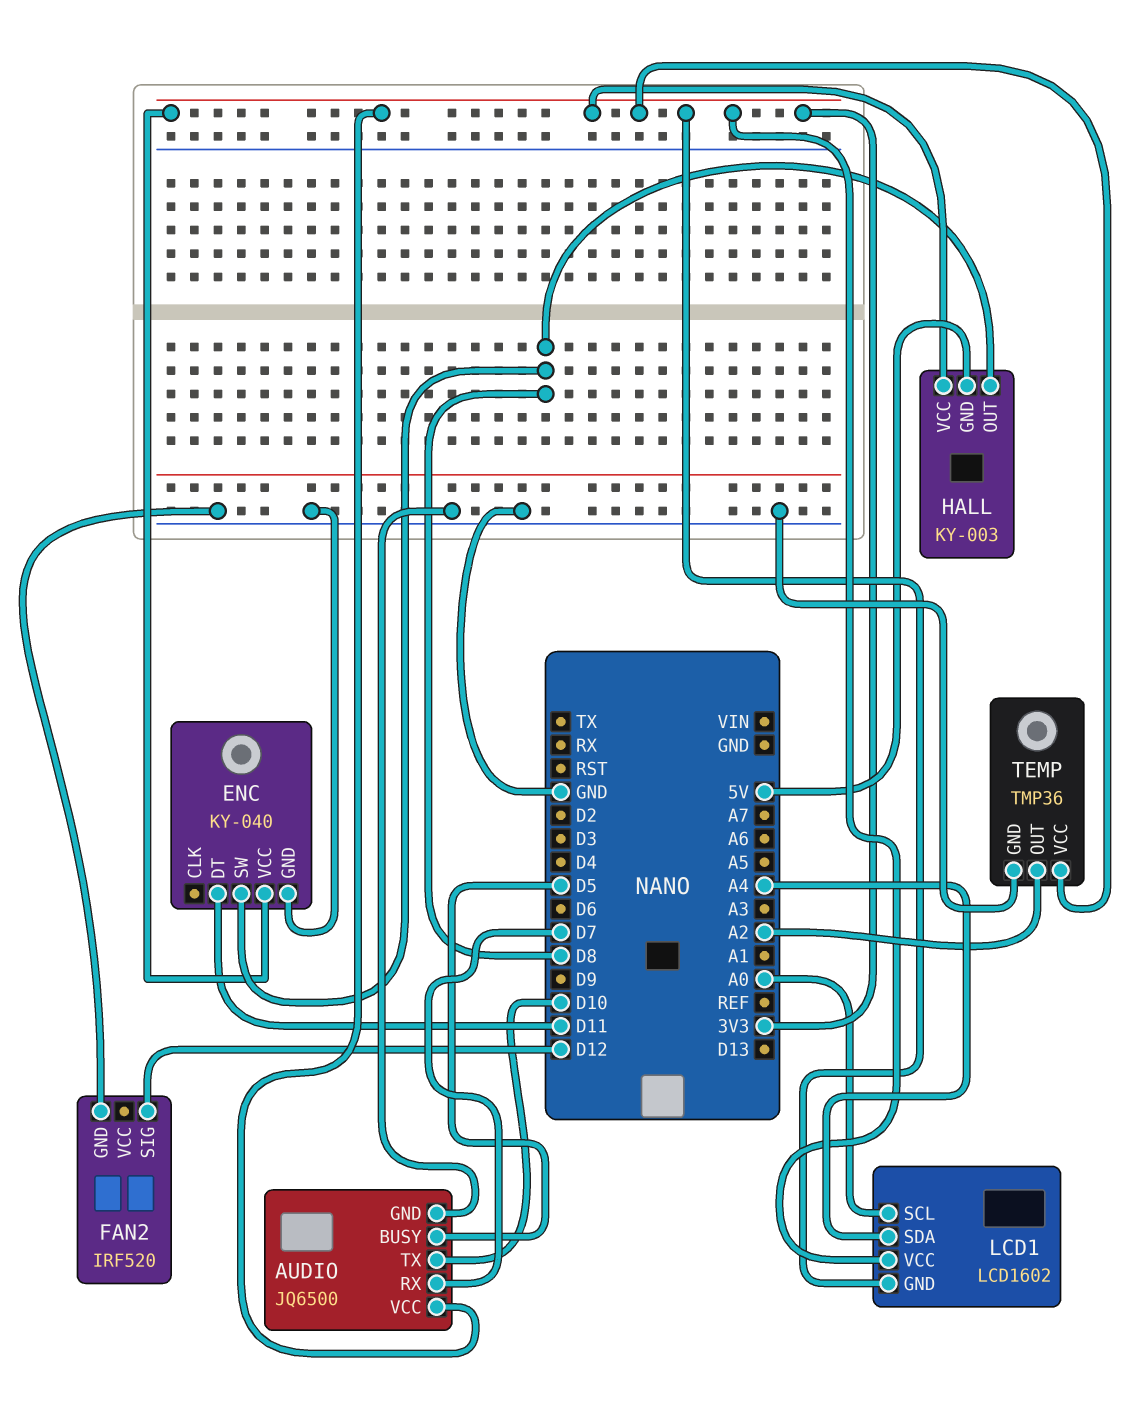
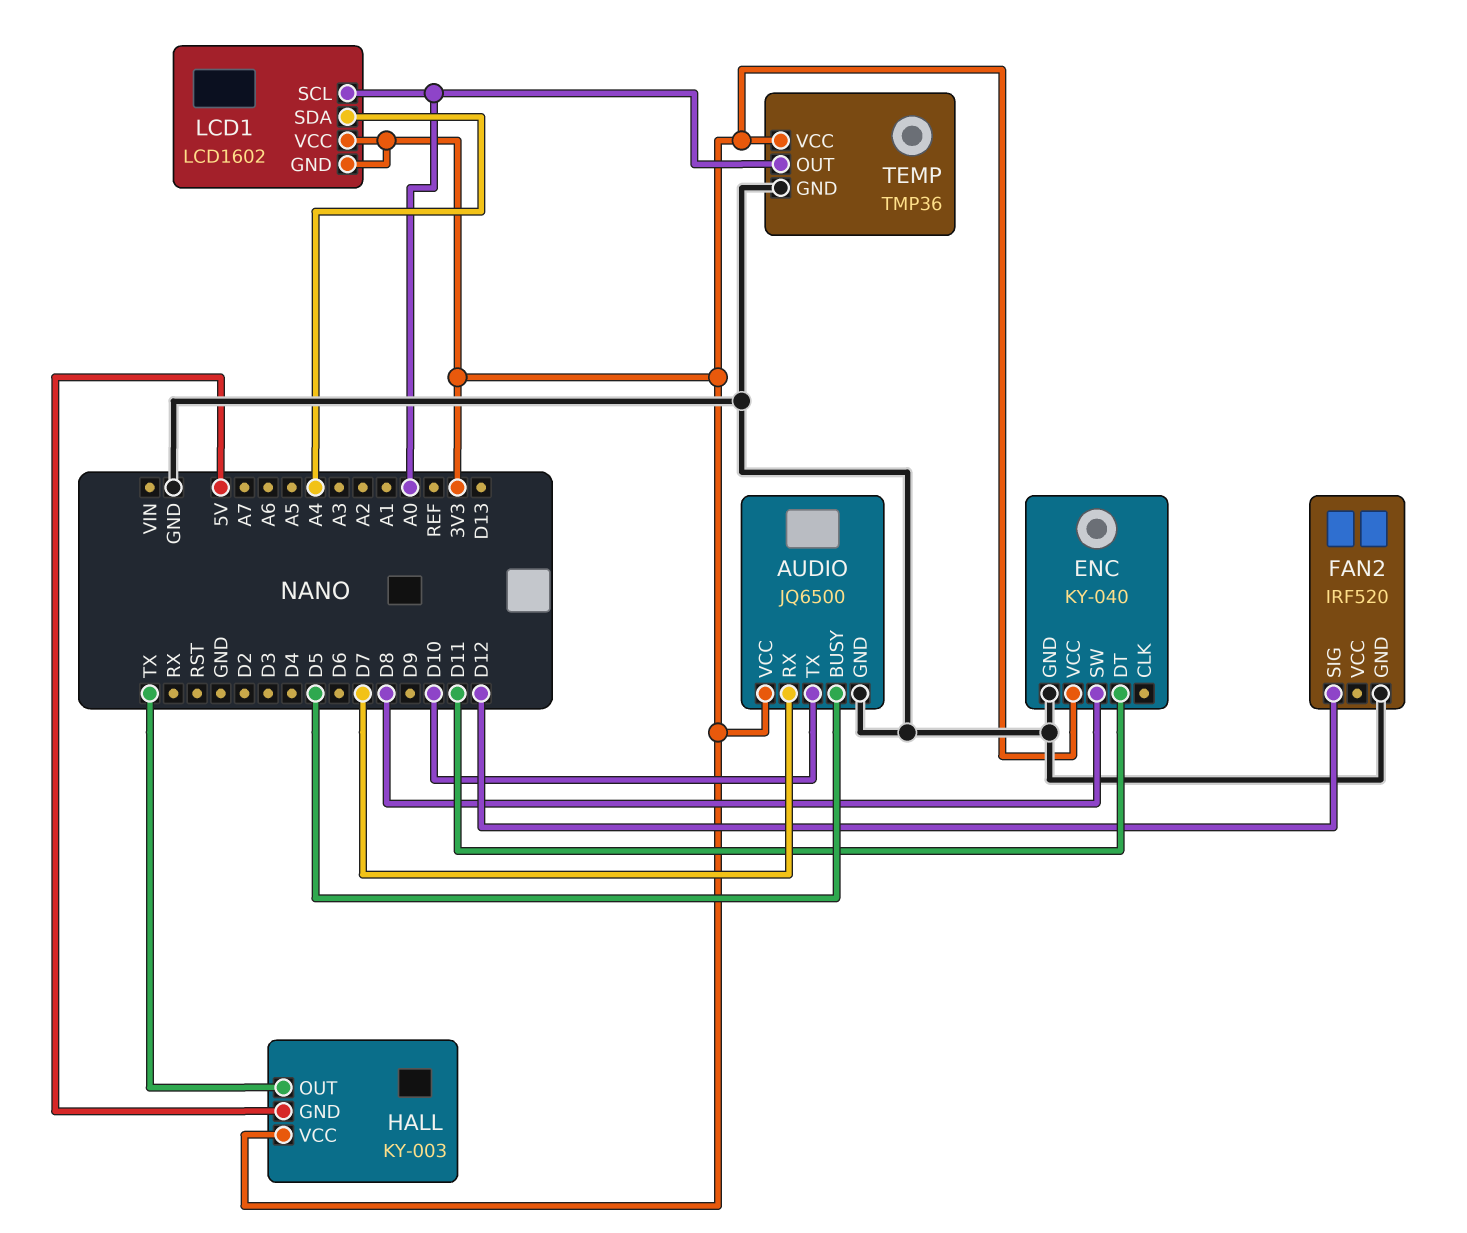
HALL pin OUT: D8 -> TX
TEMP pin OUT: A2 -> A0

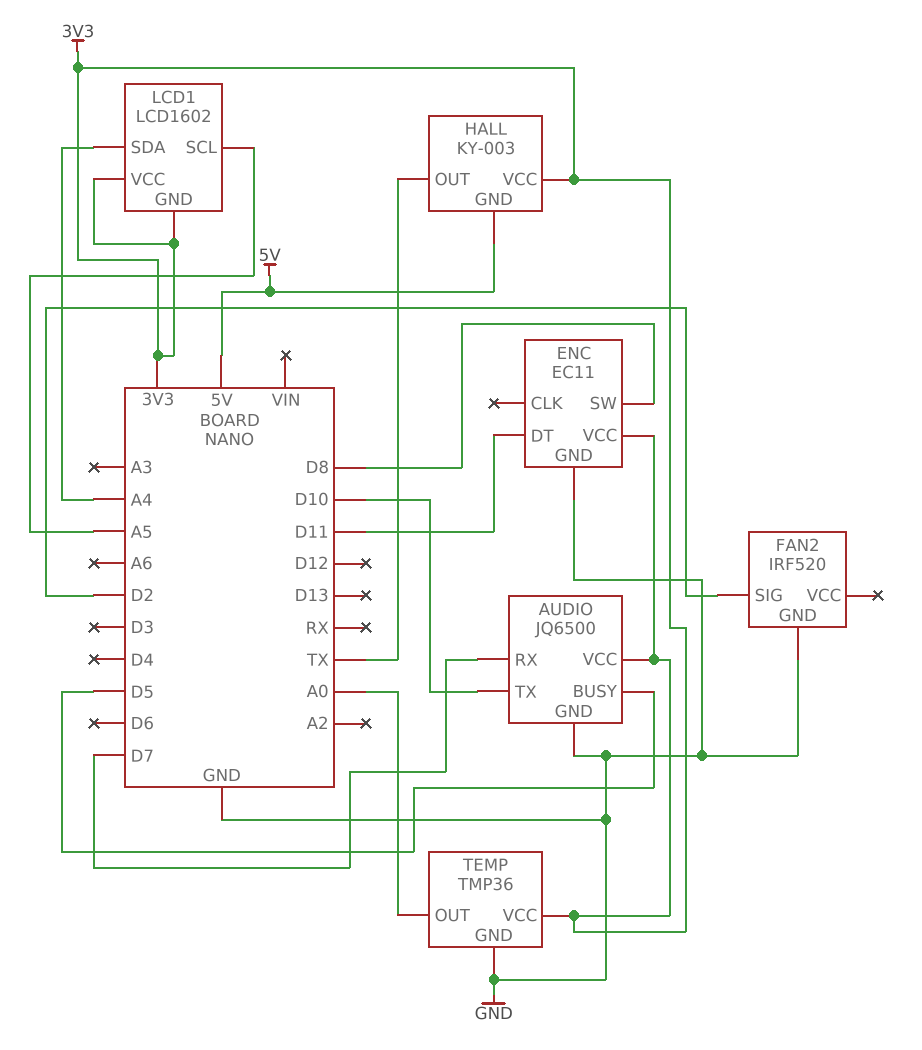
ENC: KY-040 -> EC11
FAN2 pin SIG: D12 -> D2
LCD1 pin SCL: A0 -> A5

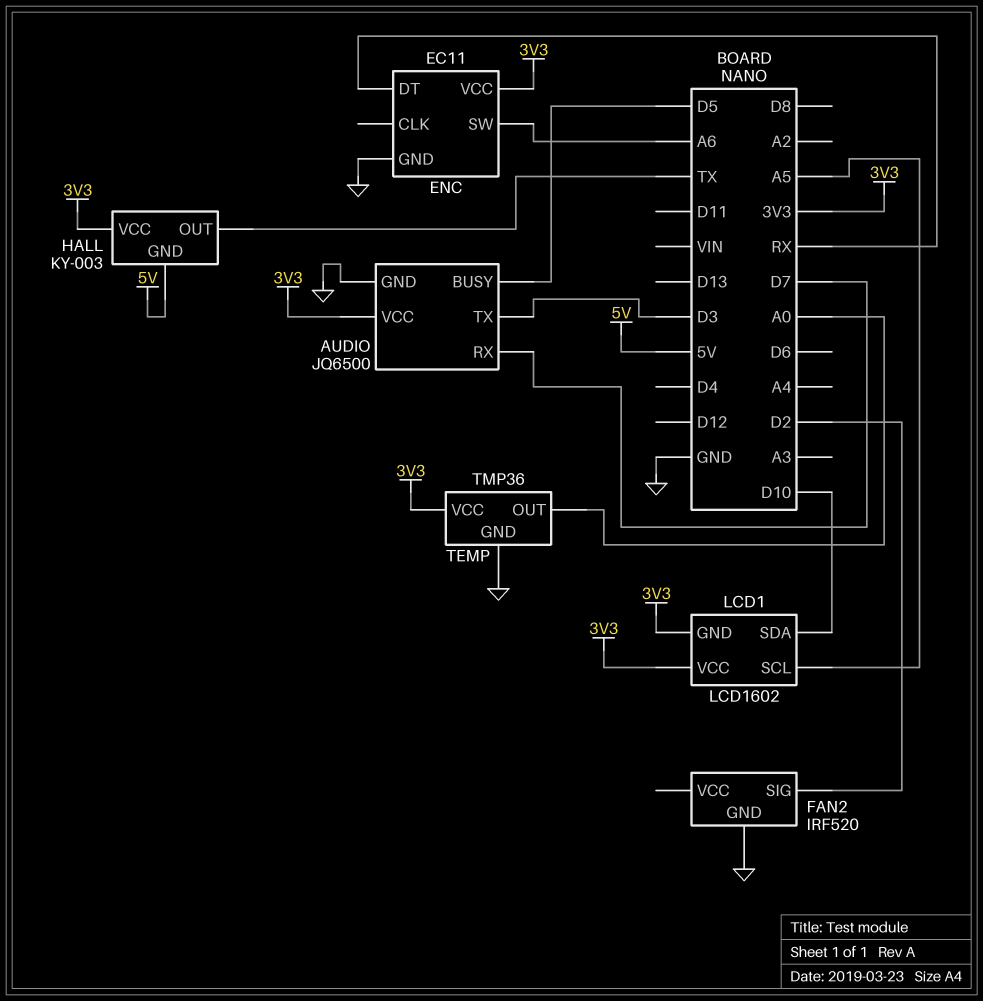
AUDIO pin TX: D10 -> D3
ENC pin DT: D11 -> RX
ENC pin SW: D8 -> A6
LCD1 pin SDA: A4 -> D10

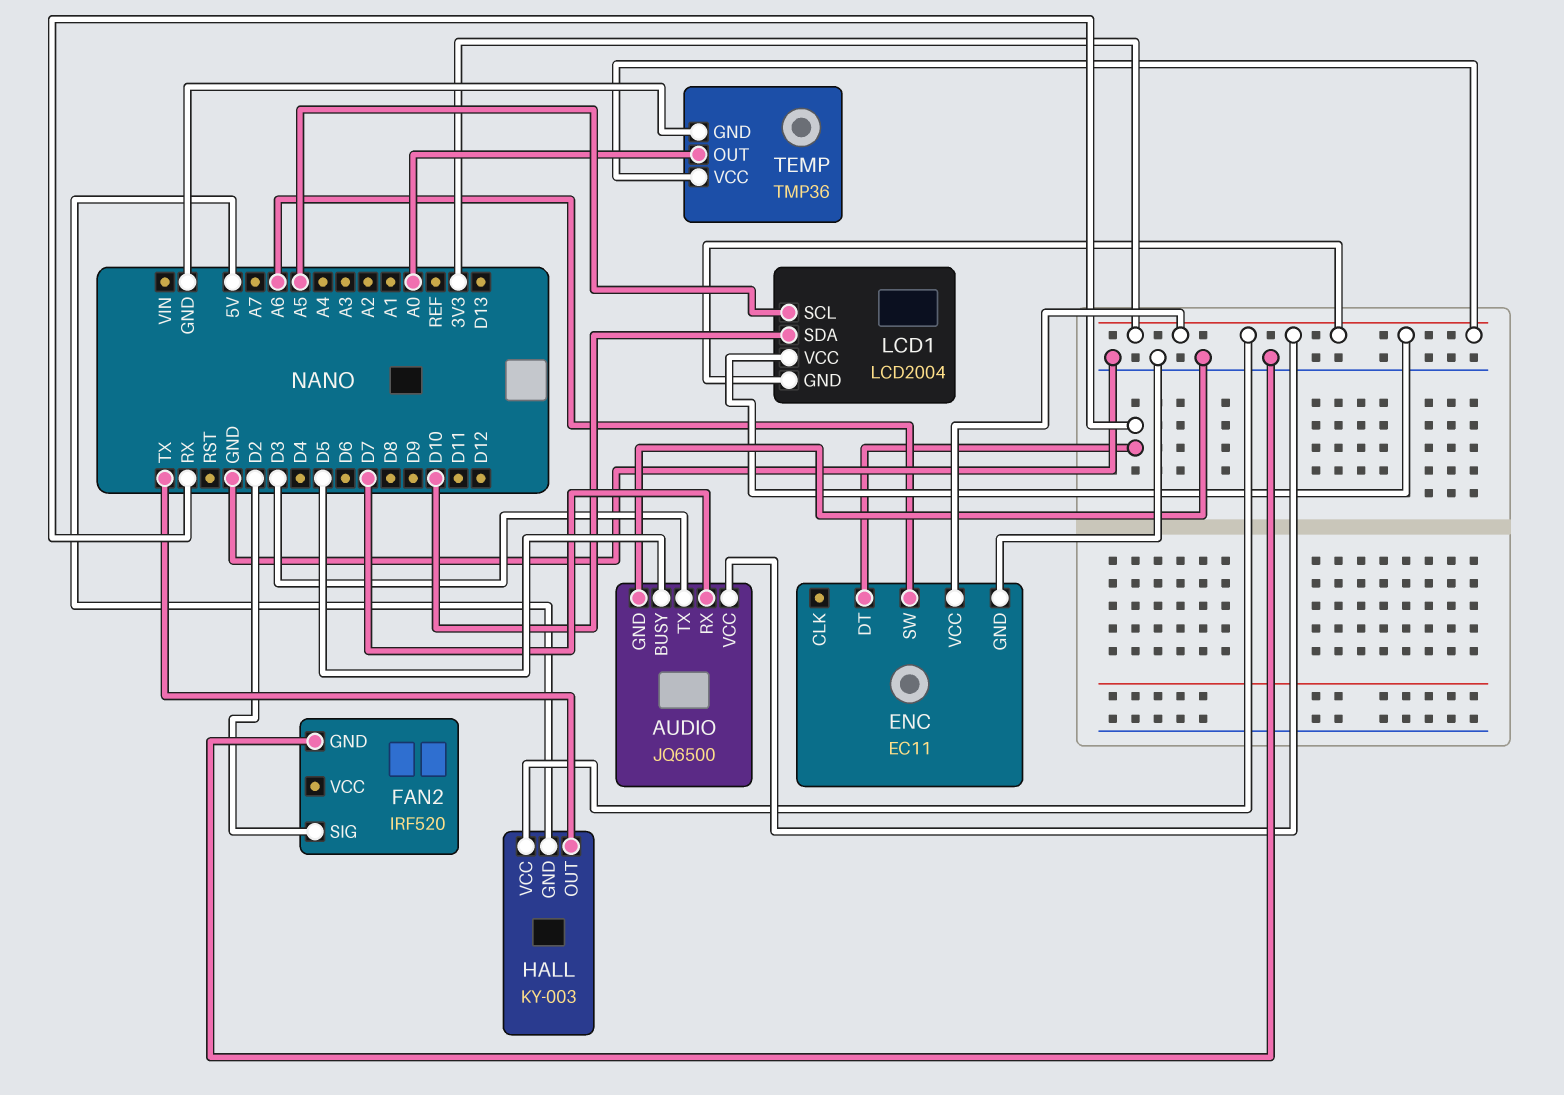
LCD1: LCD1602 -> LCD2004

